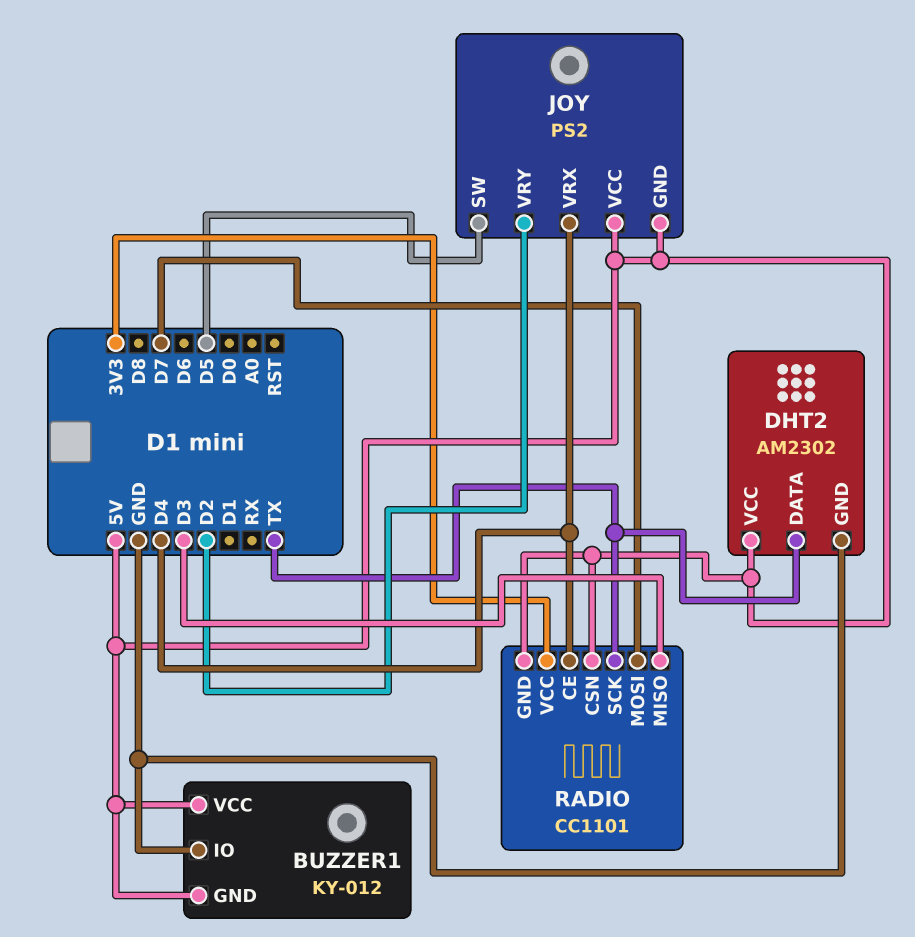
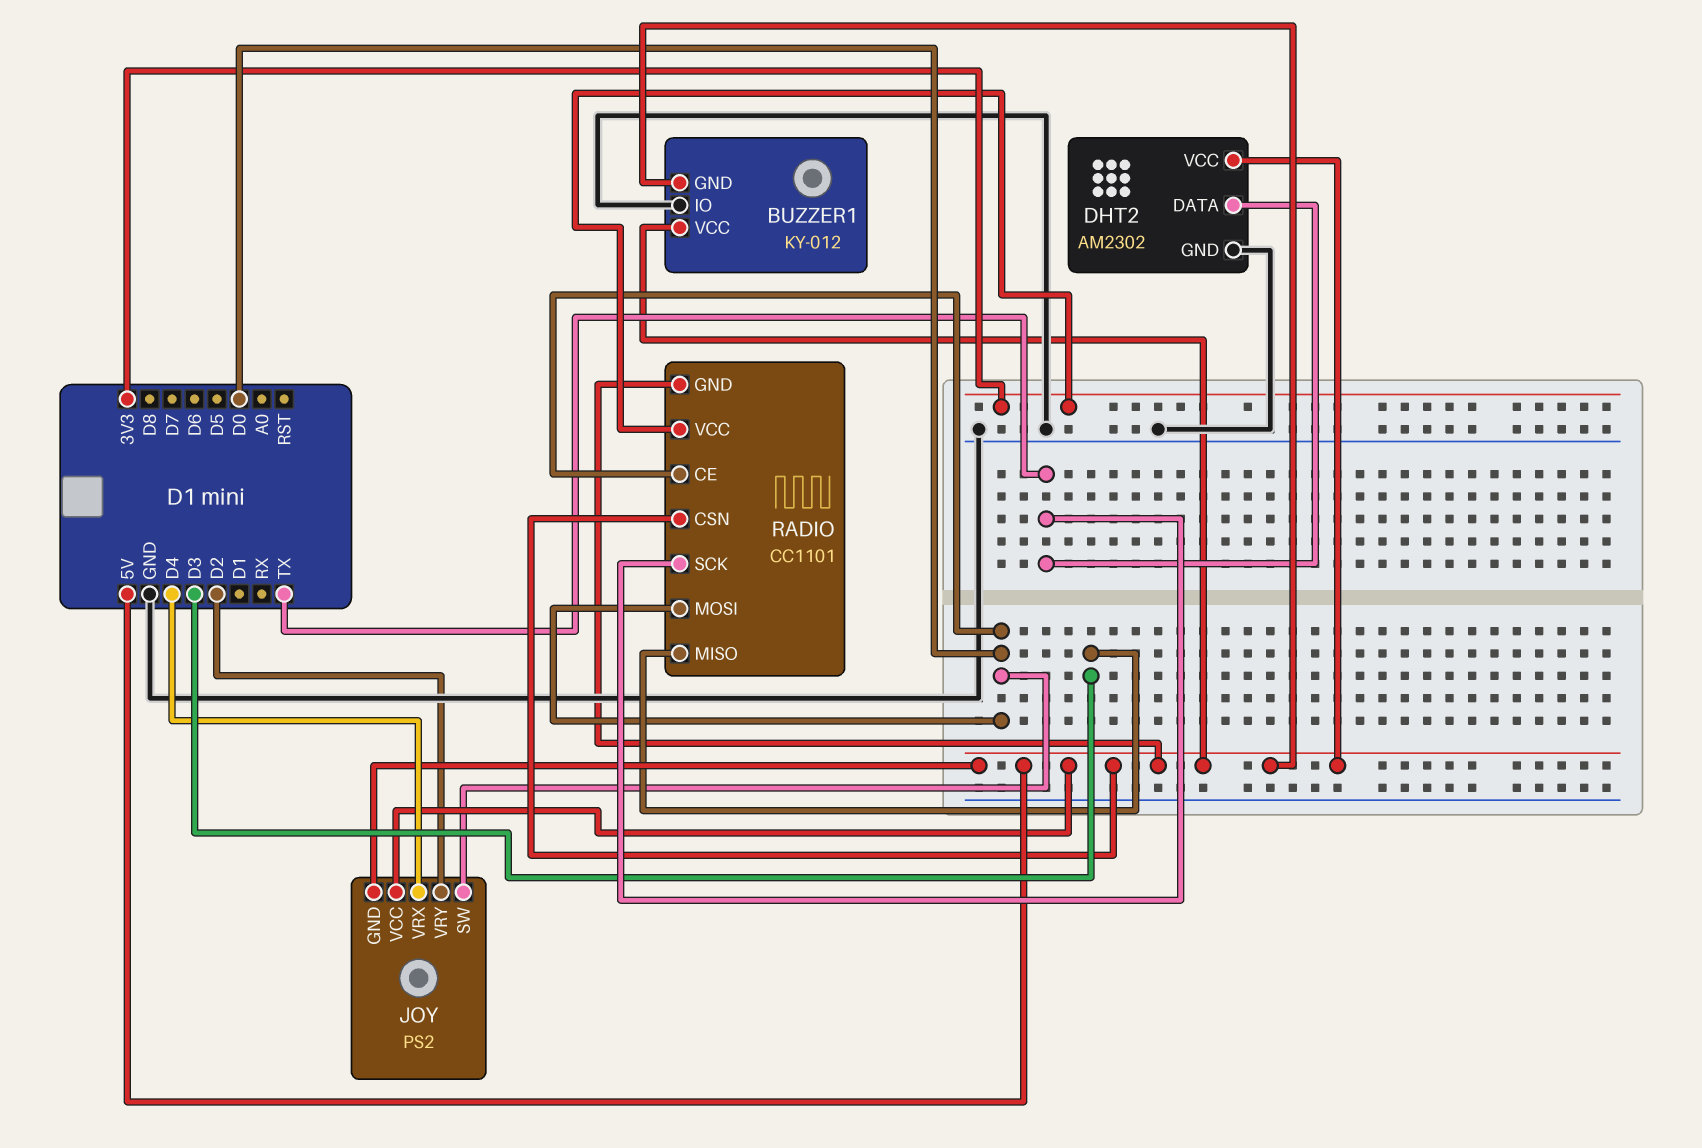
JOY pin SW: D5 -> D0
RADIO pin CE: D4 -> D0
RADIO pin MOSI: D7 -> D0

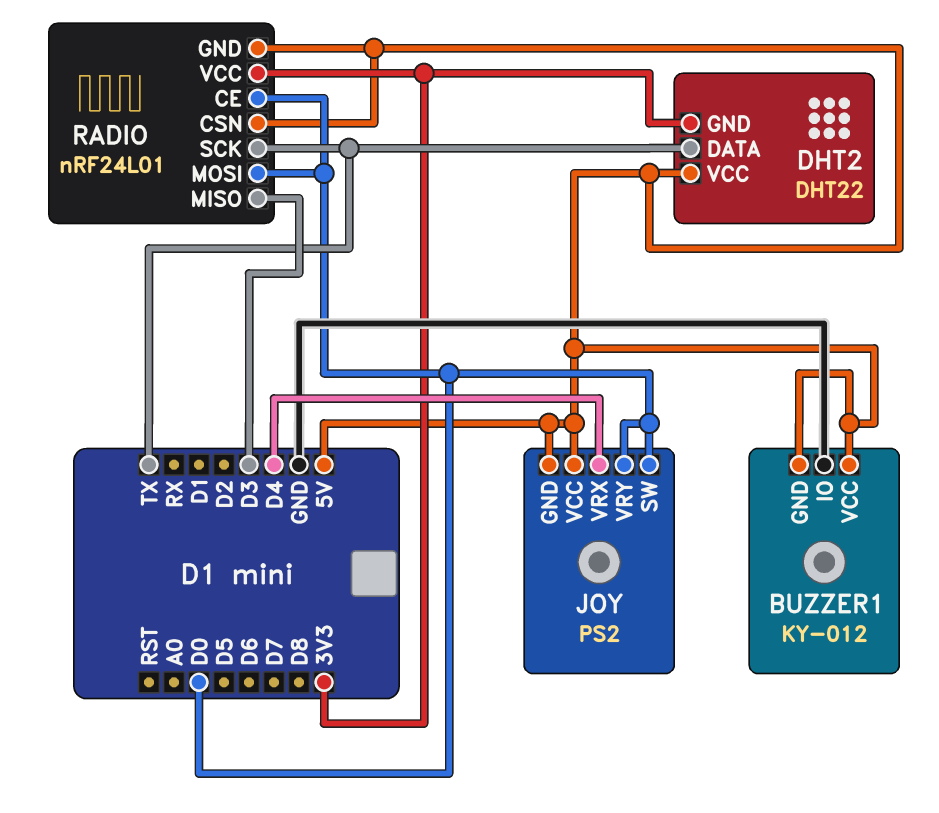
DHT2: AM2302 -> DHT22
DHT2 pin GND: GND -> 3V3
JOY pin VRY: D2 -> D0
RADIO: CC1101 -> nRF24L01

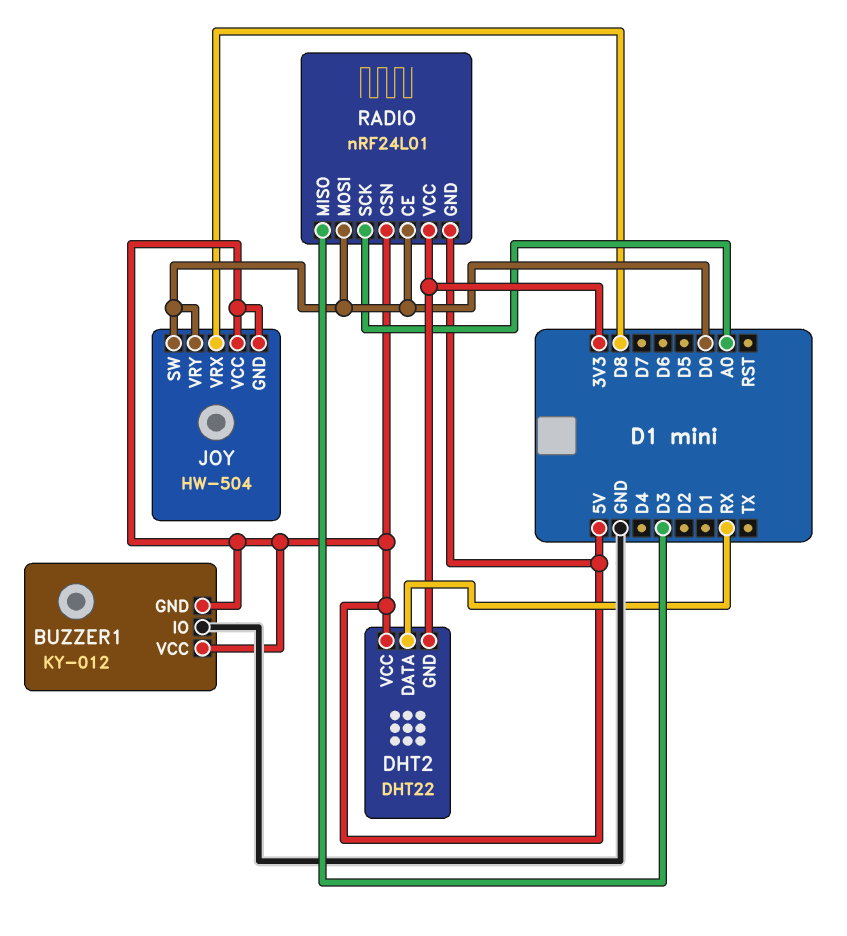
DHT2 pin DATA: TX -> RX
JOY: PS2 -> HW-504
JOY pin VRX: D4 -> D8
RADIO pin SCK: TX -> A0

